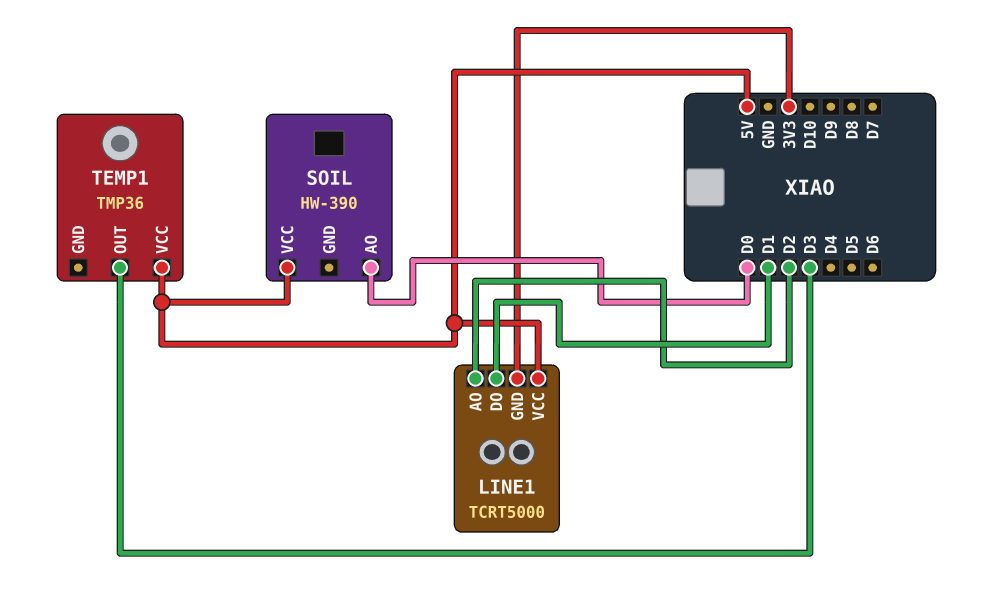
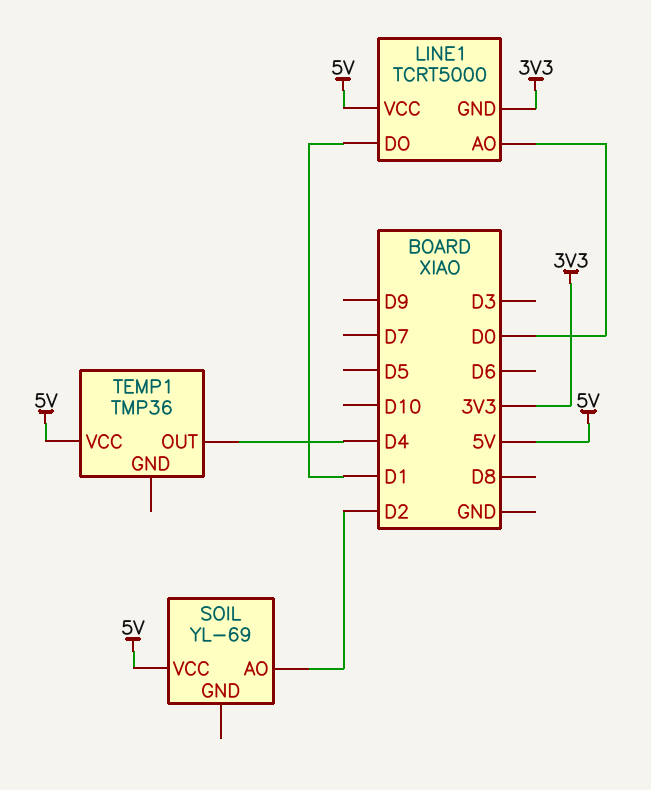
LINE1 pin AO: D2 -> D0
SOIL: HW-390 -> YL-69
SOIL pin AO: D0 -> D2
TEMP1 pin OUT: D3 -> D4

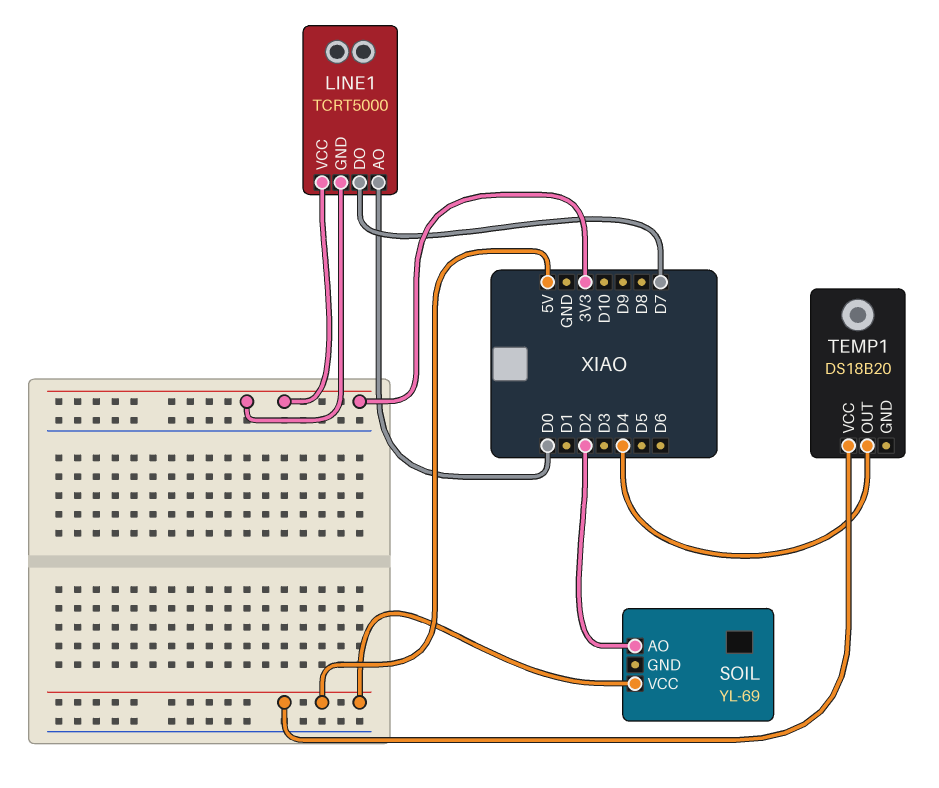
LINE1 pin DO: D1 -> D7
LINE1 pin VCC: 5V -> 3V3
TEMP1: TMP36 -> DS18B20

